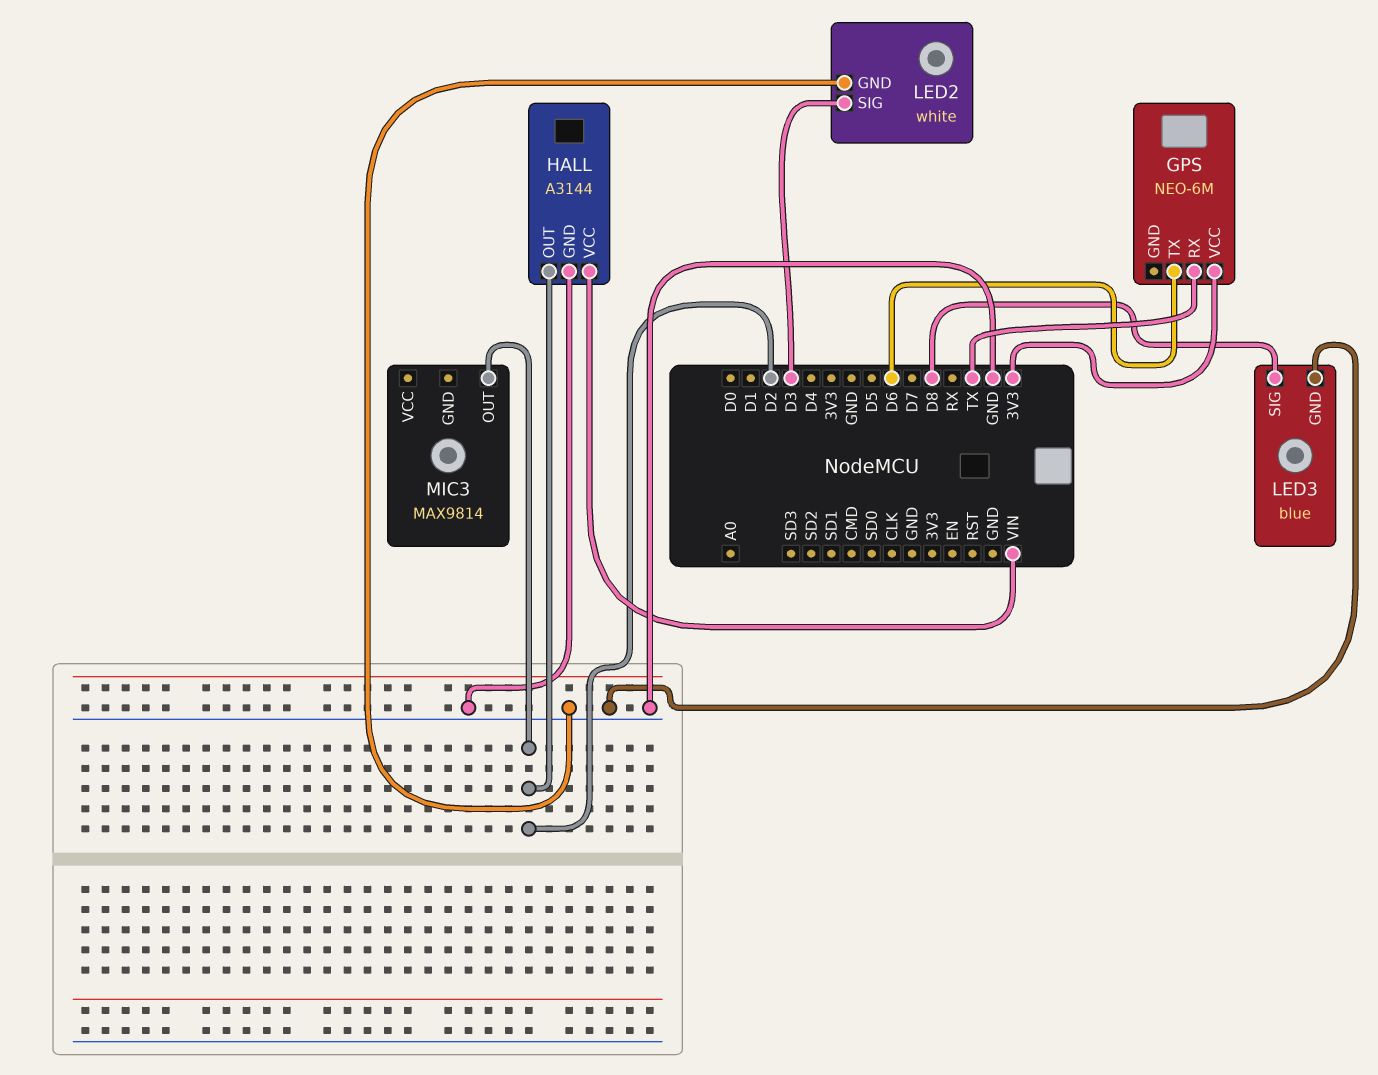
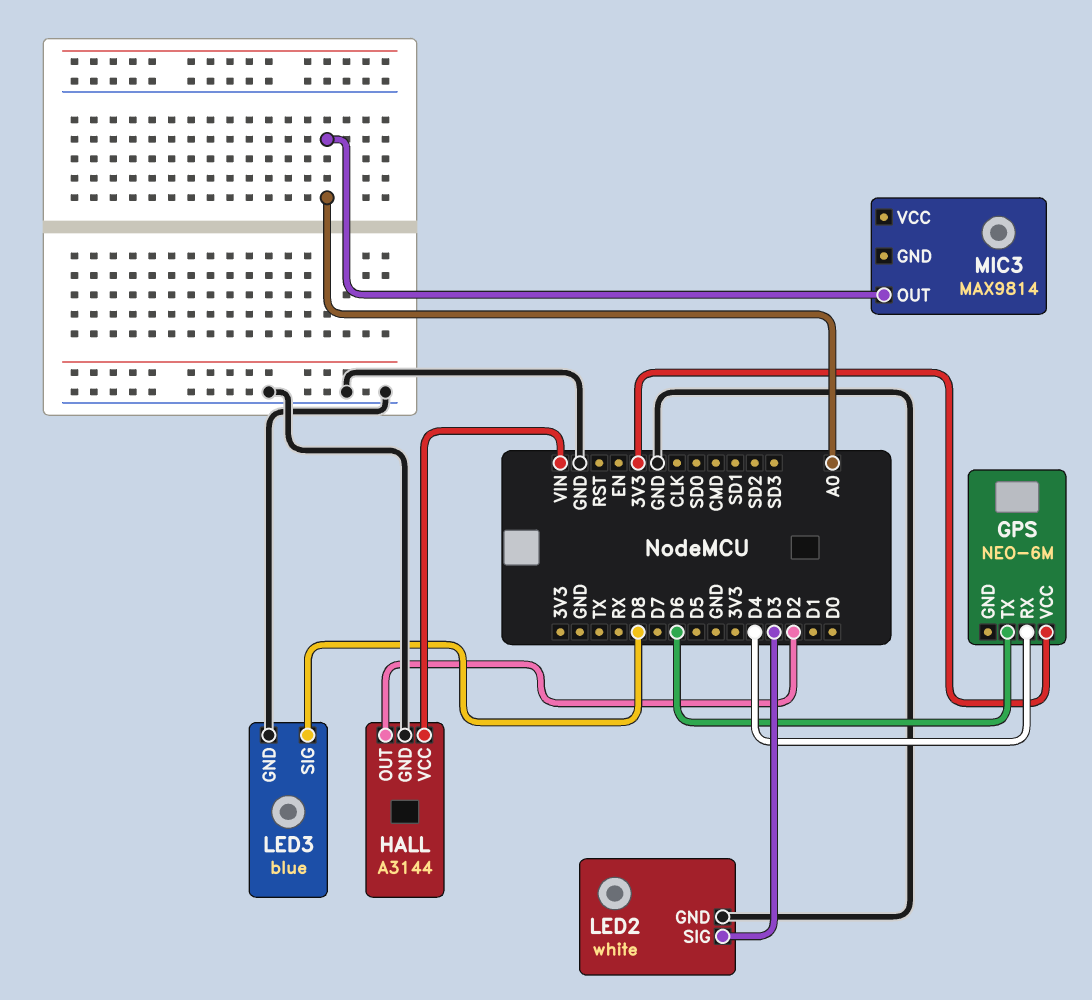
GPS pin RX: TX -> D4
MIC3 pin OUT: D2 -> A0

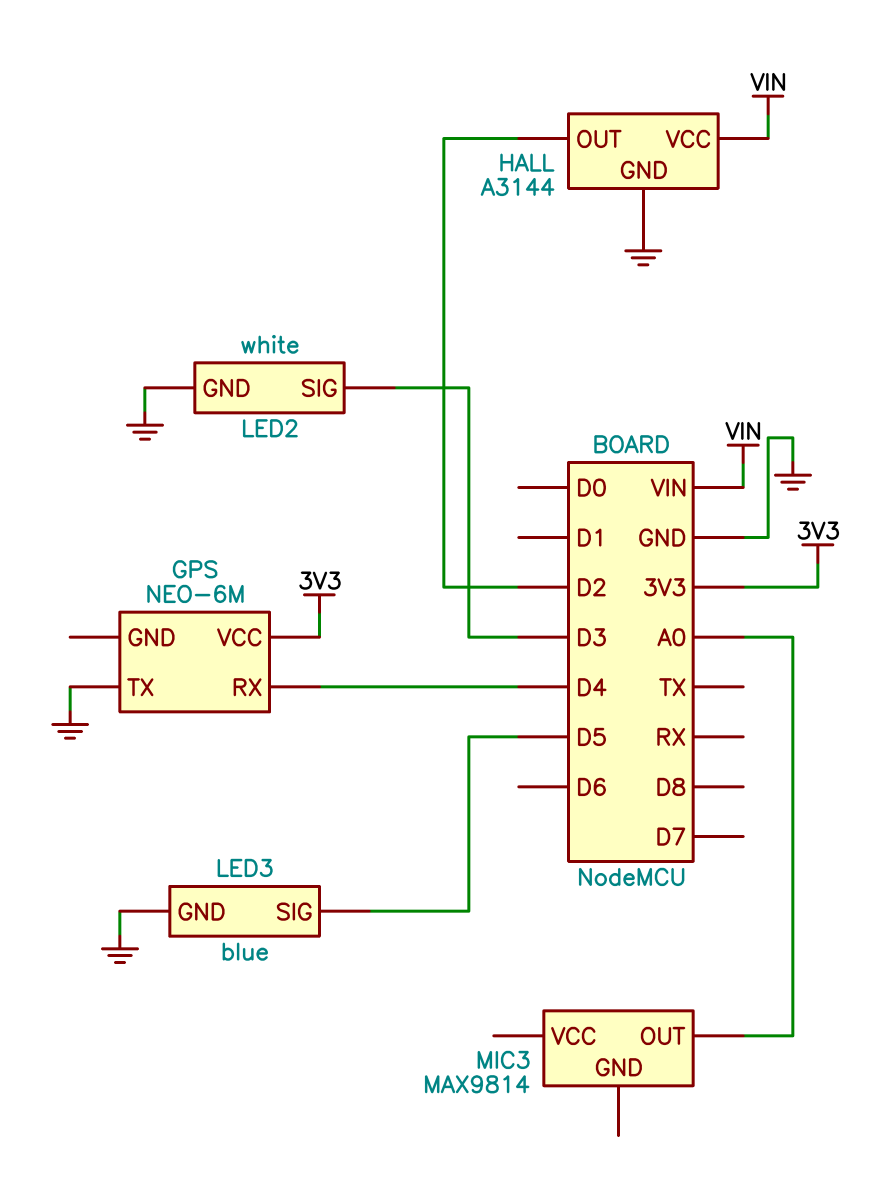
GPS pin TX: D6 -> GND
LED3 pin SIG: D8 -> D5

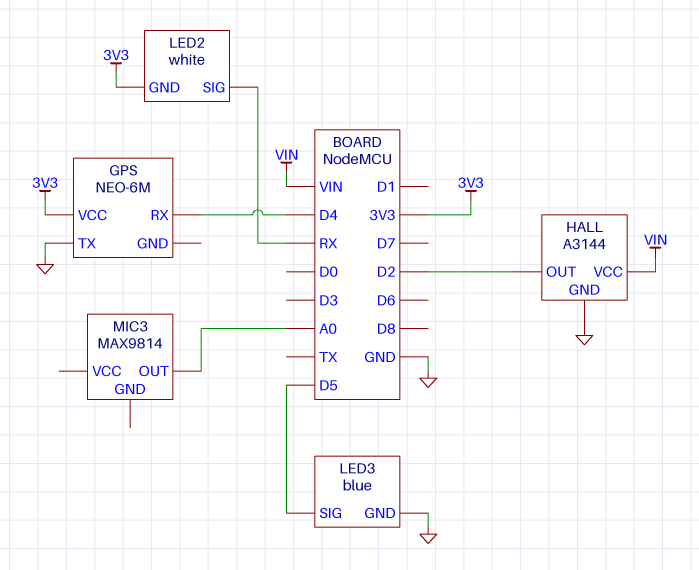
LED2 pin GND: GND -> 3V3
LED2 pin SIG: D3 -> RX

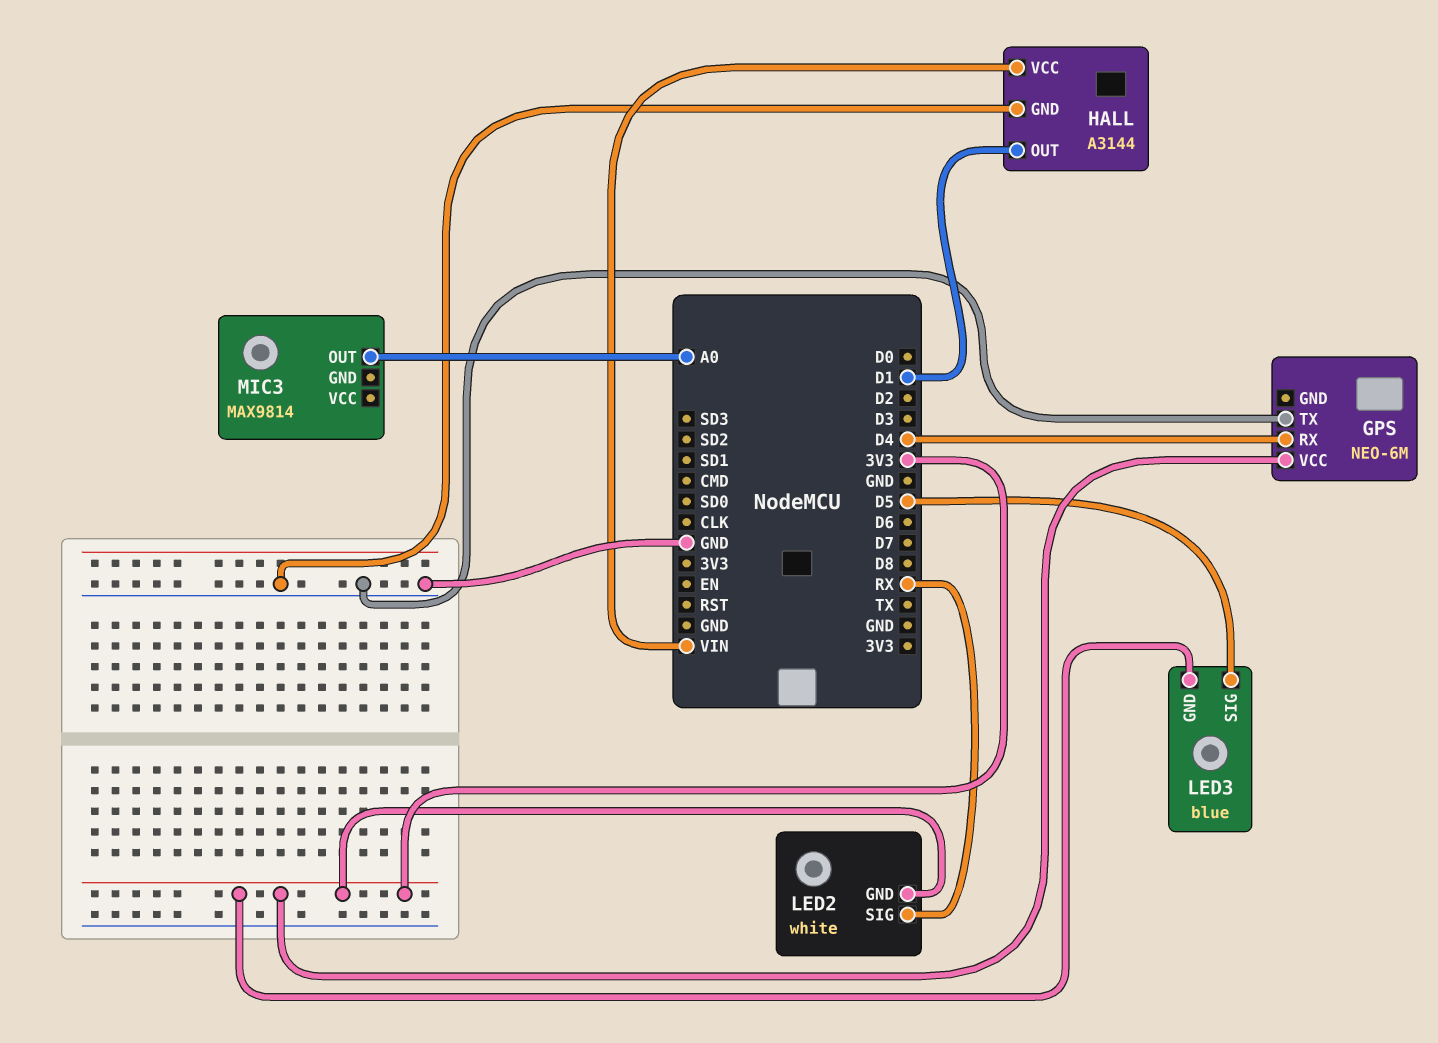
HALL pin OUT: D2 -> D1
LED3 pin GND: GND -> 3V3

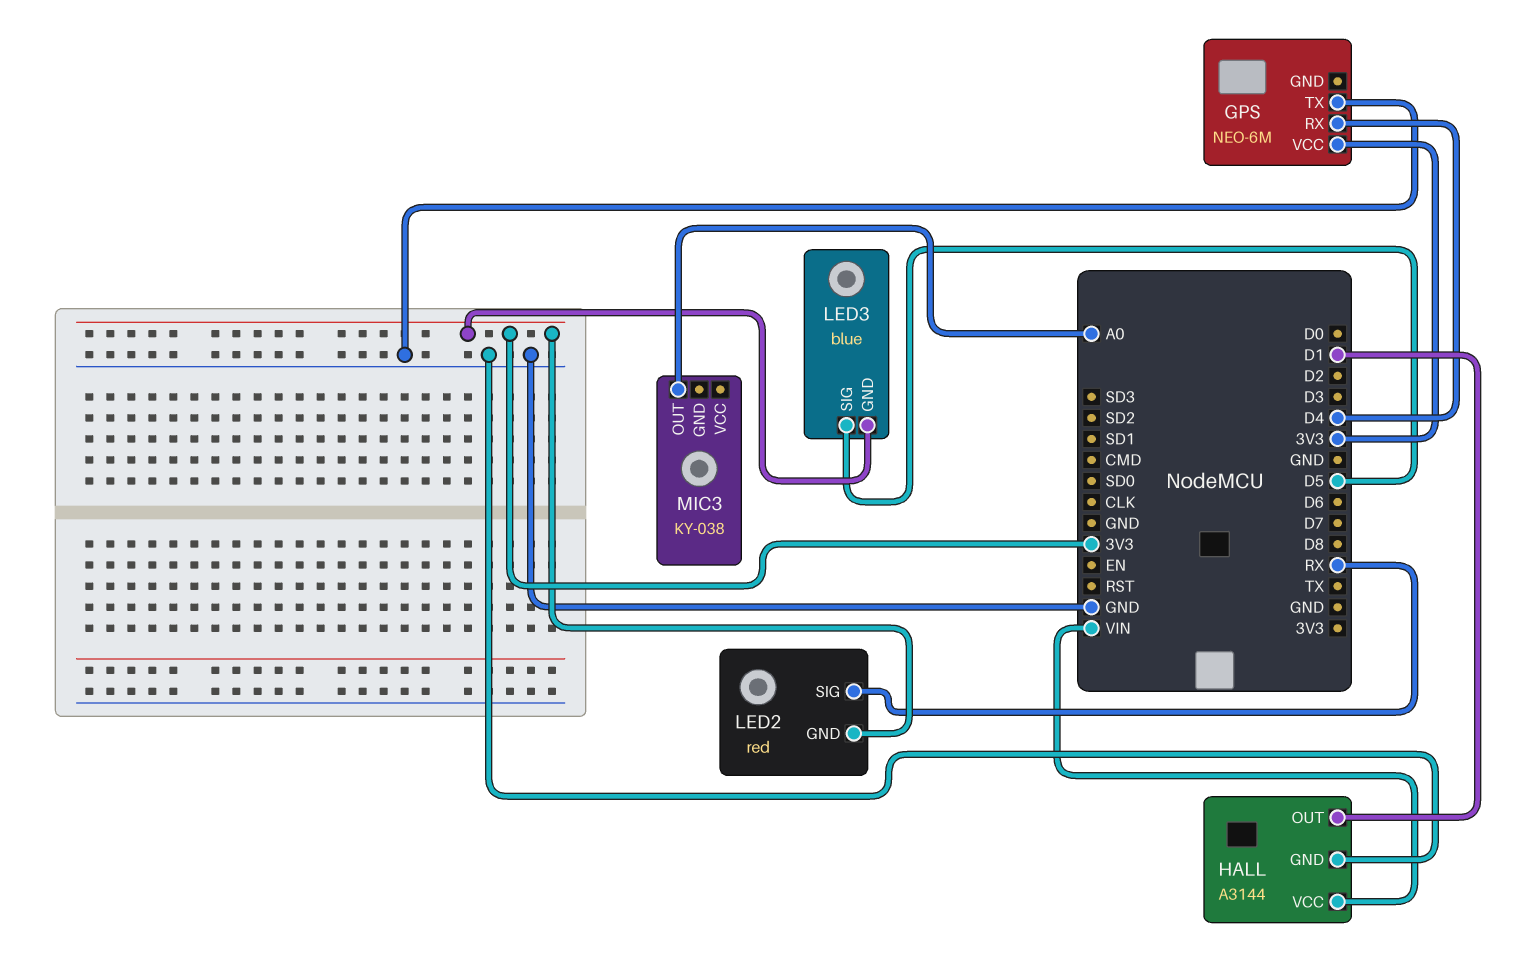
LED2: white -> red
MIC3: MAX9814 -> KY-038

